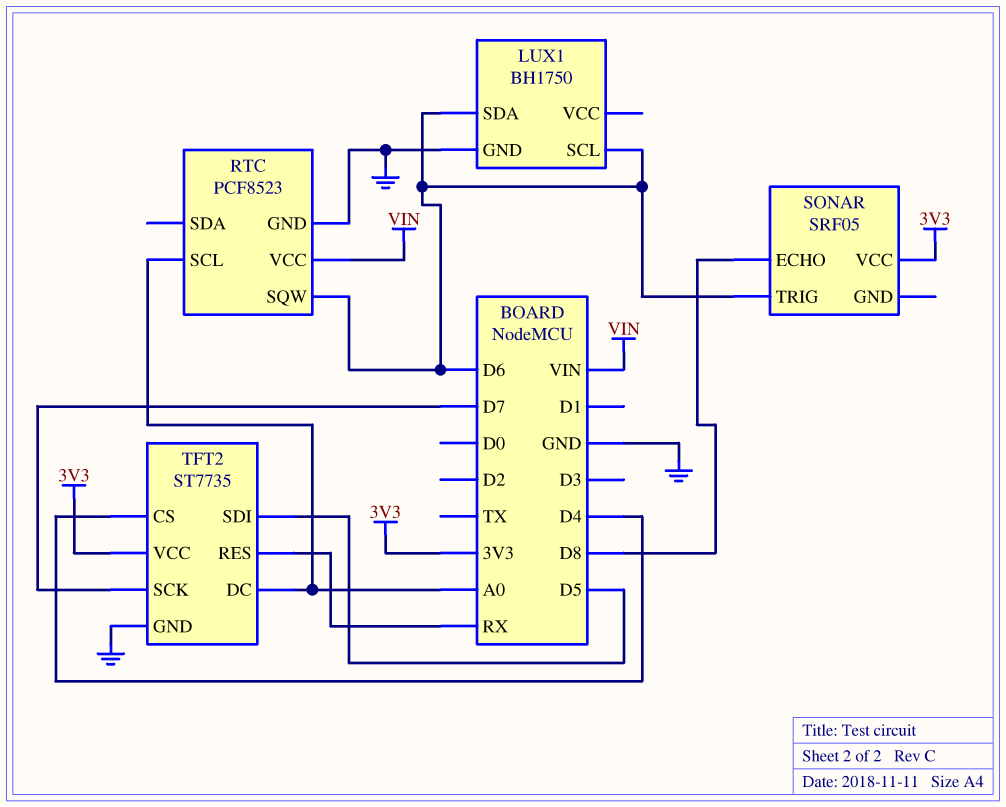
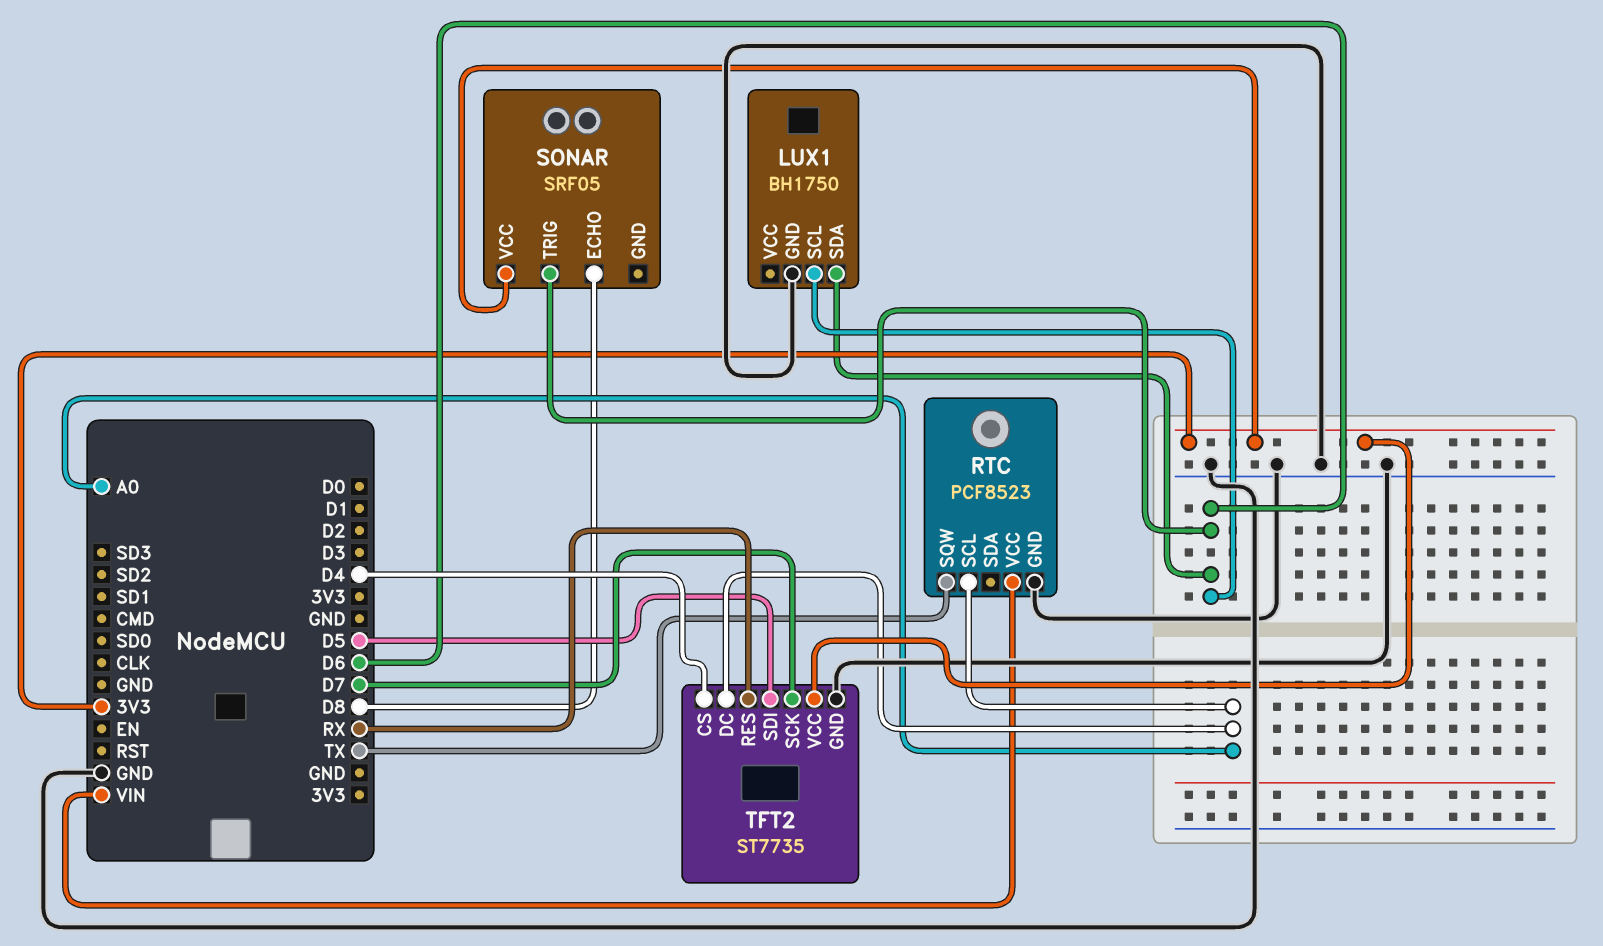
RTC pin SQW: D6 -> TX

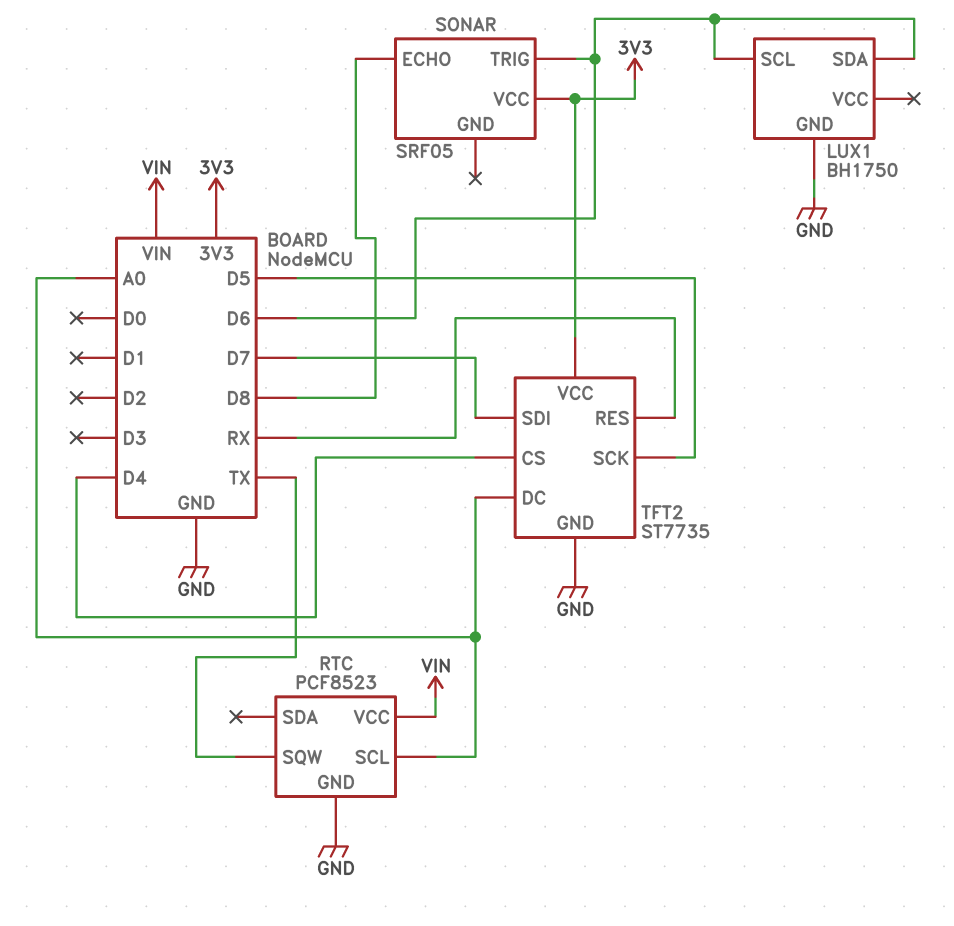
TFT2 pin SCK: D7 -> D5
TFT2 pin SDI: D5 -> D7

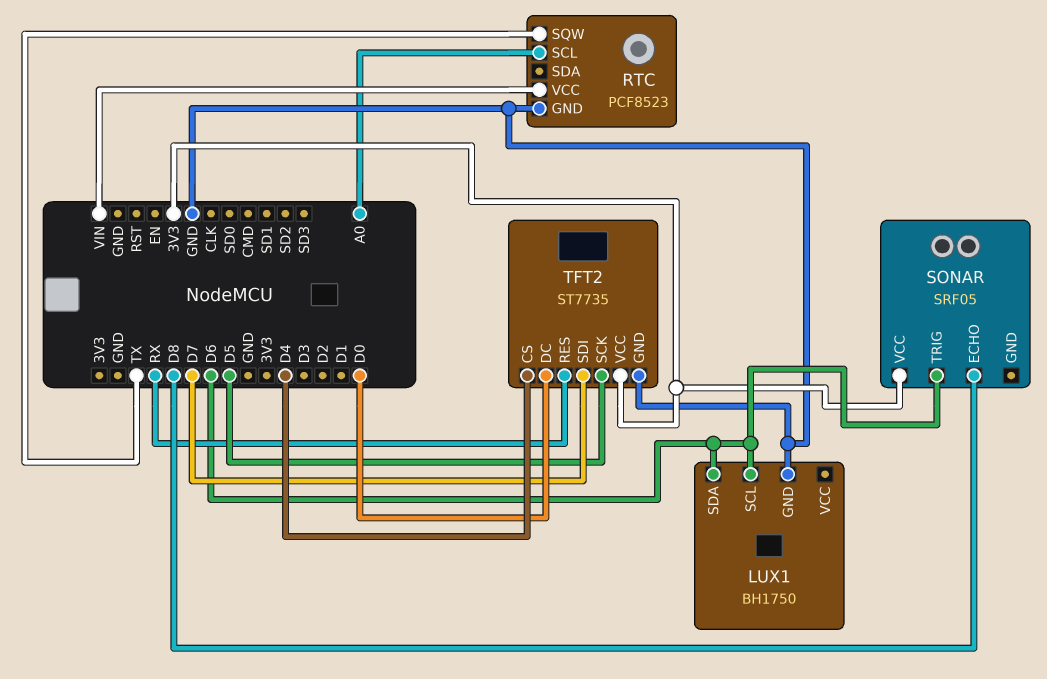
TFT2 pin DC: A0 -> D0

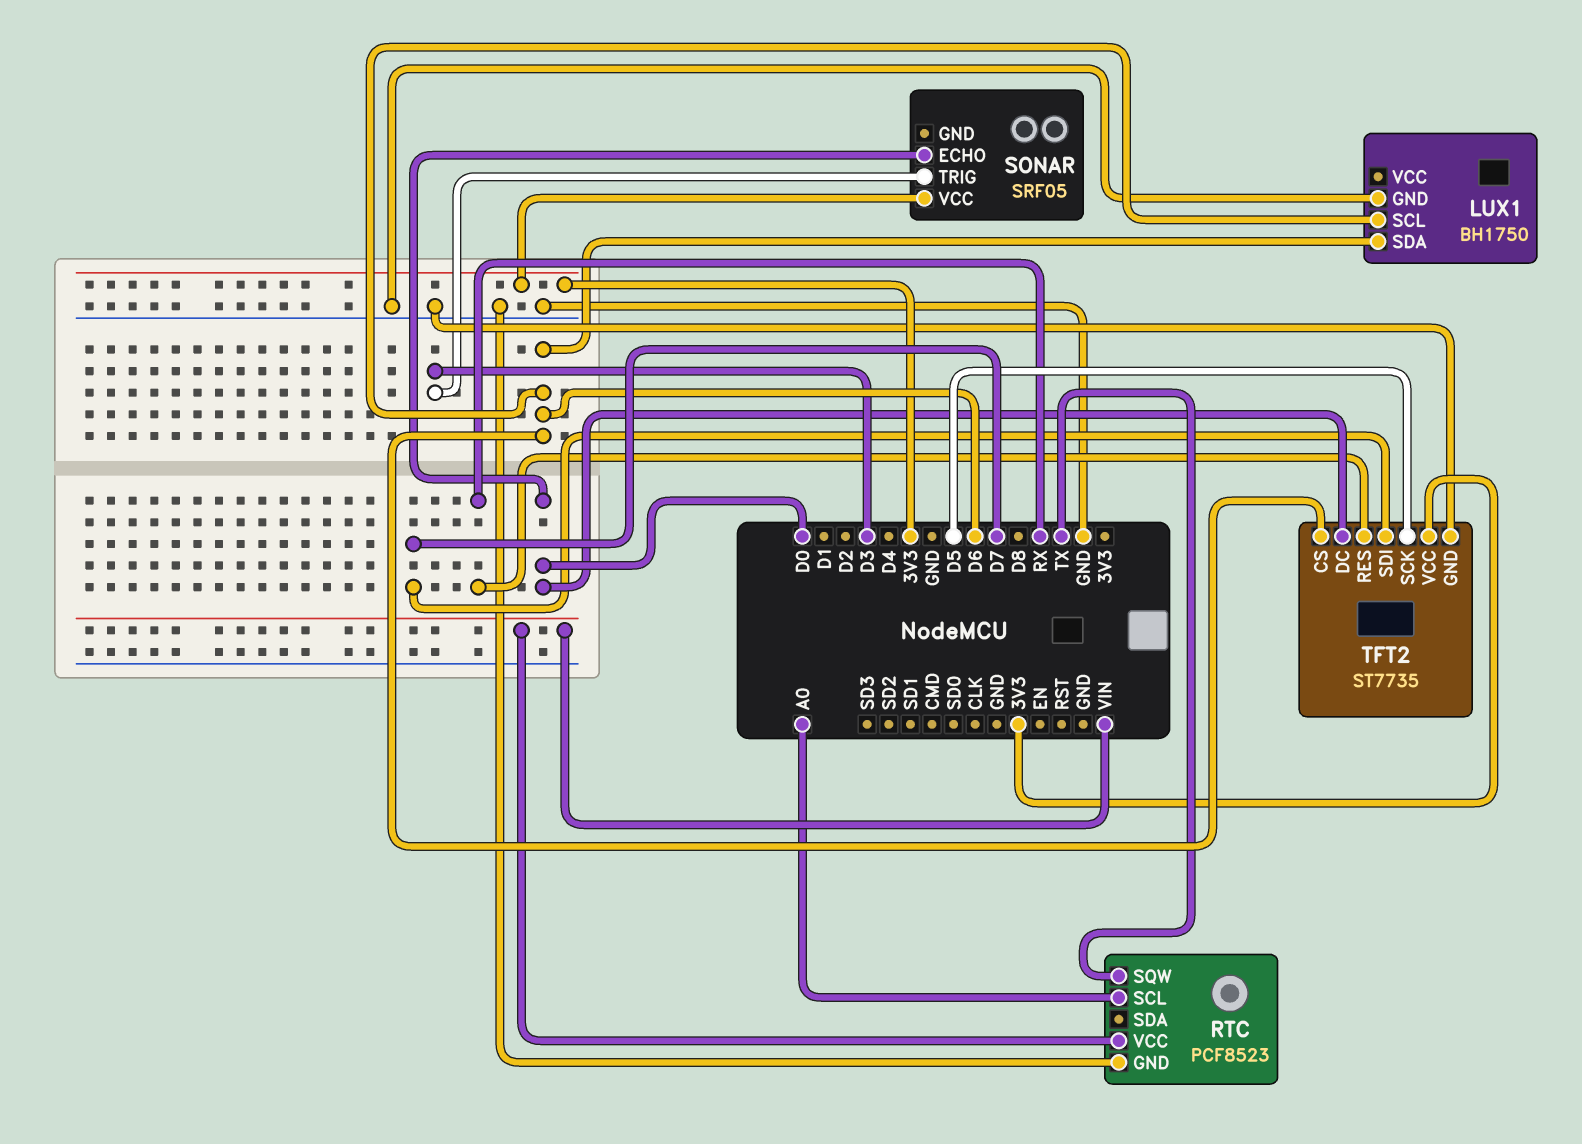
SONAR pin ECHO: D8 -> D0
SONAR pin TRIG: D6 -> D3
TFT2 pin CS: D4 -> D6

